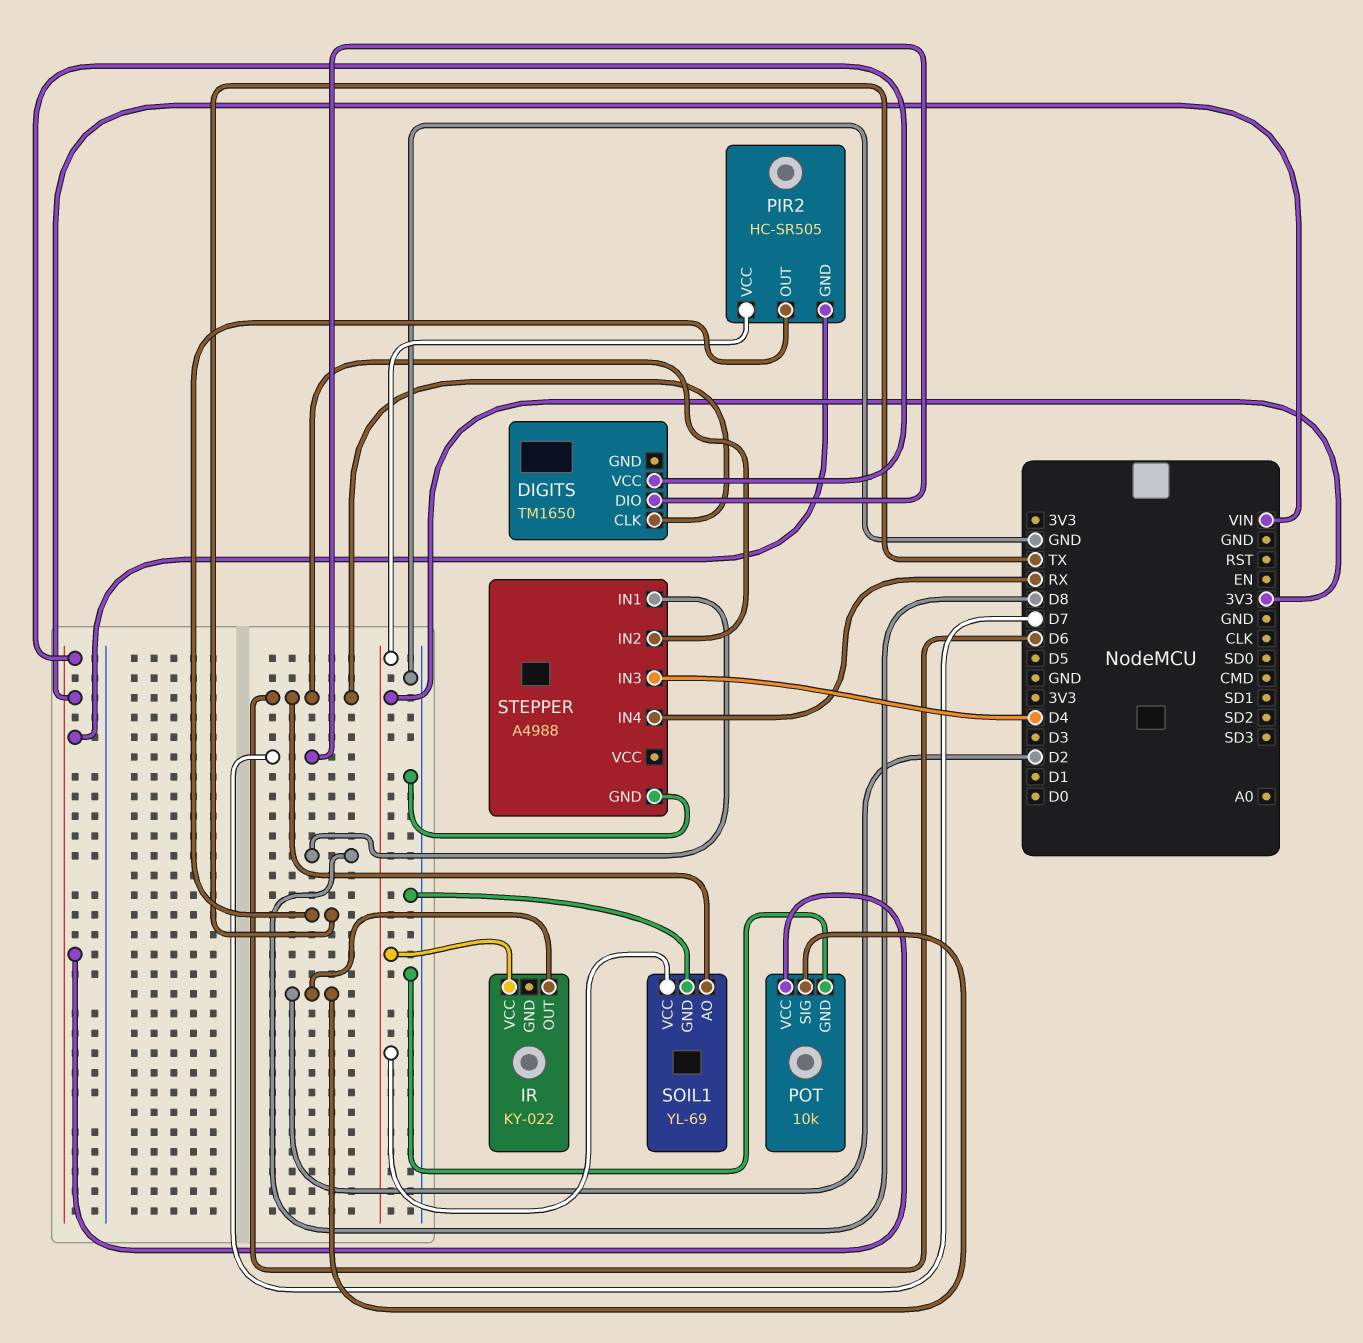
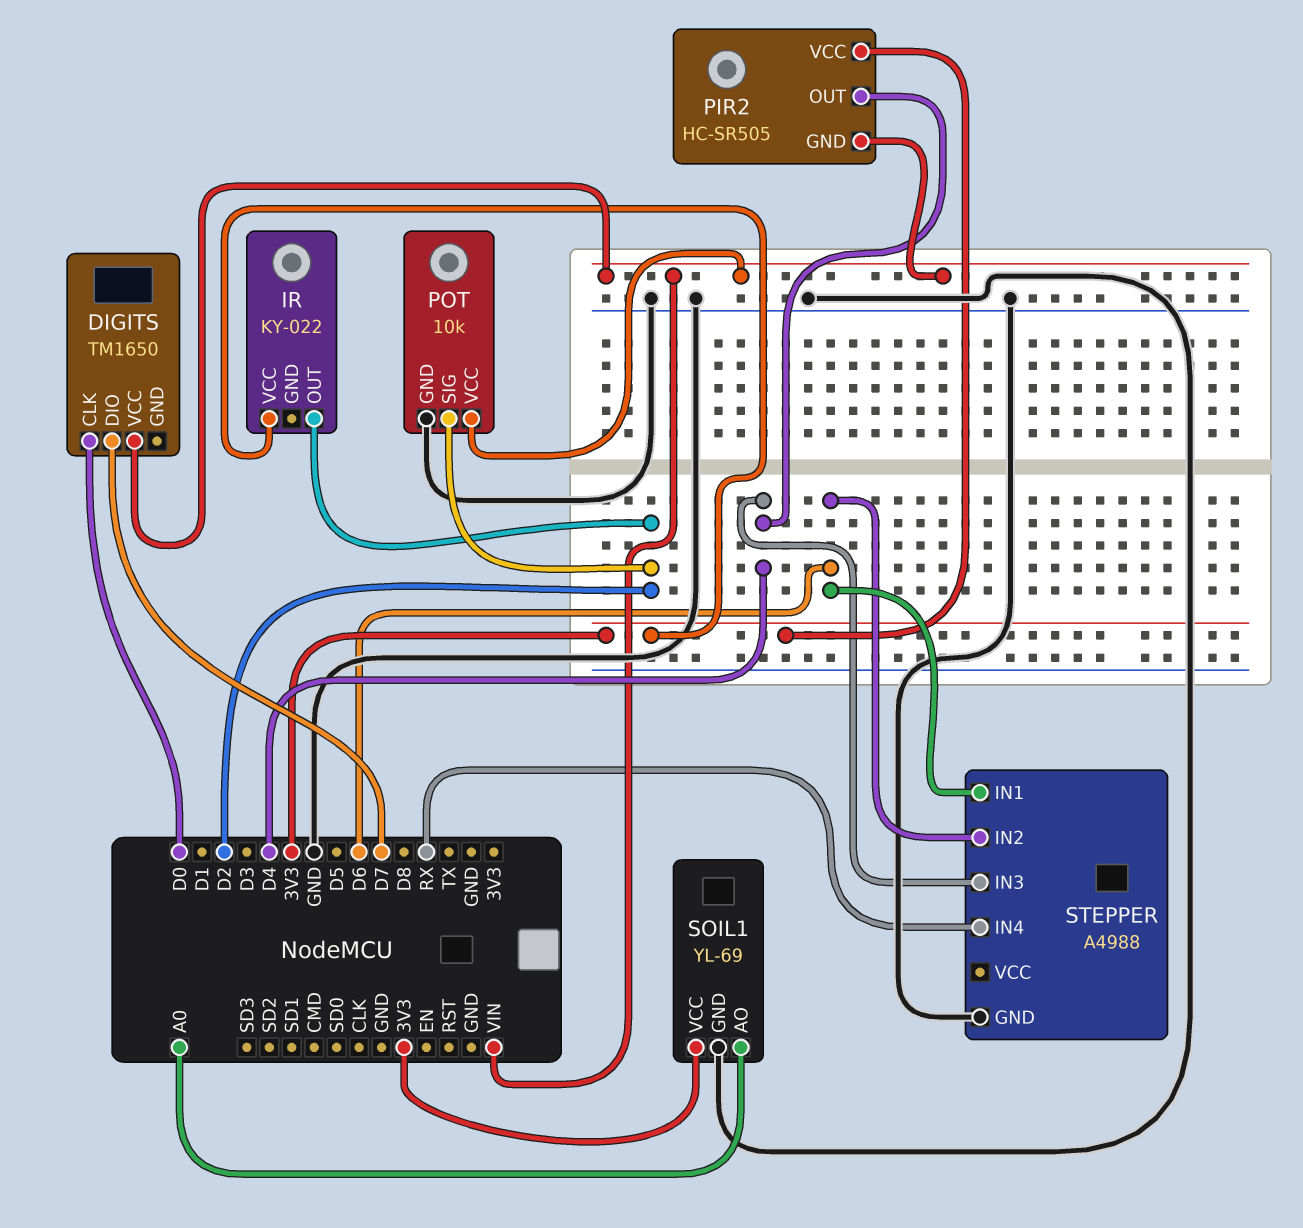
DIGITS pin CLK: D6 -> D0
PIR2 pin OUT: TX -> D4
SOIL1 pin AO: D6 -> A0
STEPPER pin IN1: D8 -> D6

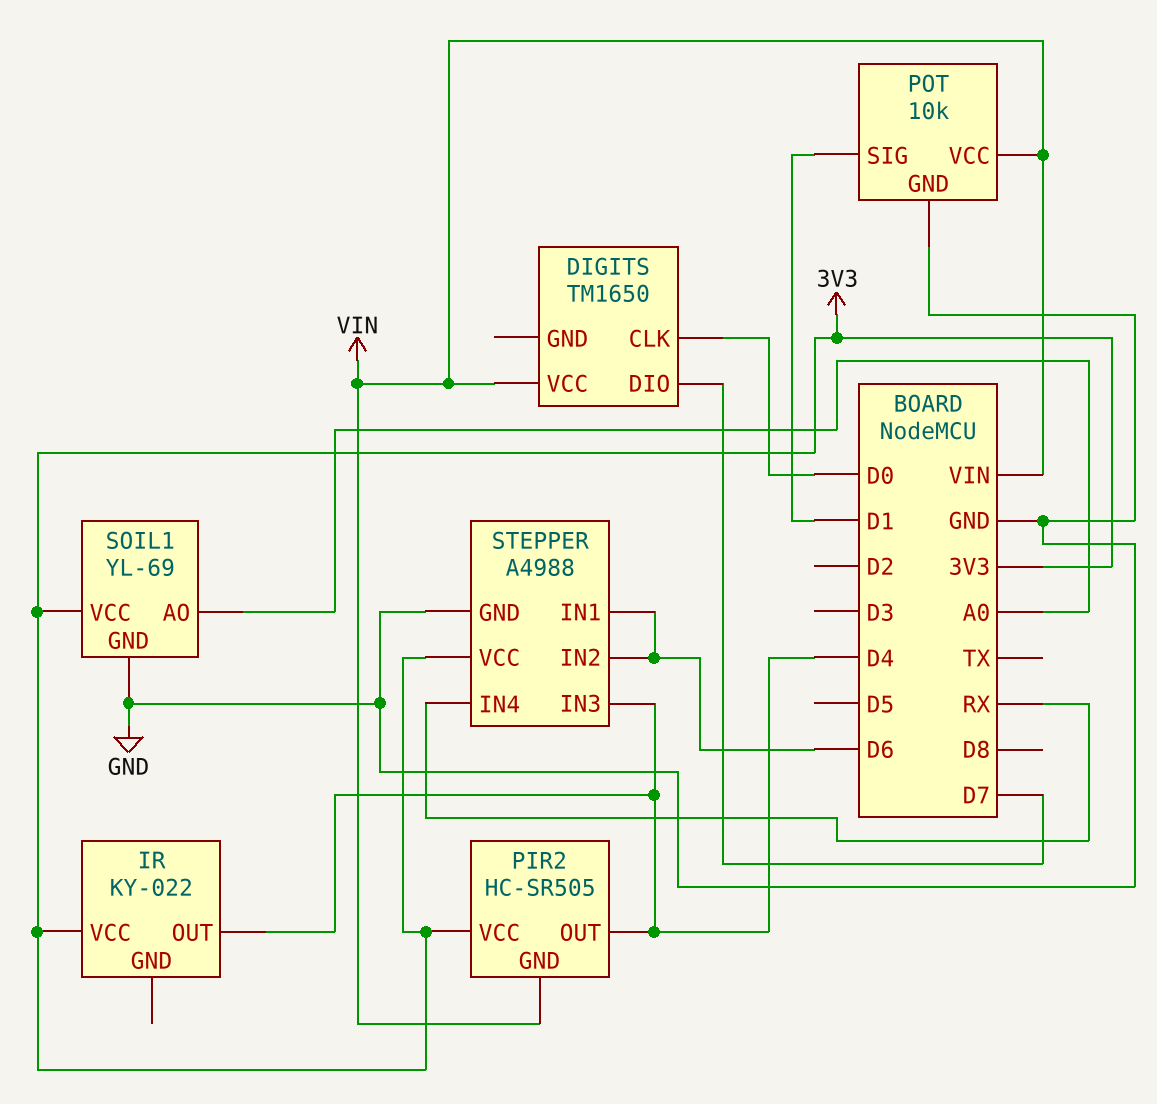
IR pin OUT: D2 -> D4
POT pin SIG: D2 -> D1
STEPPER pin VCC: none -> 3V3

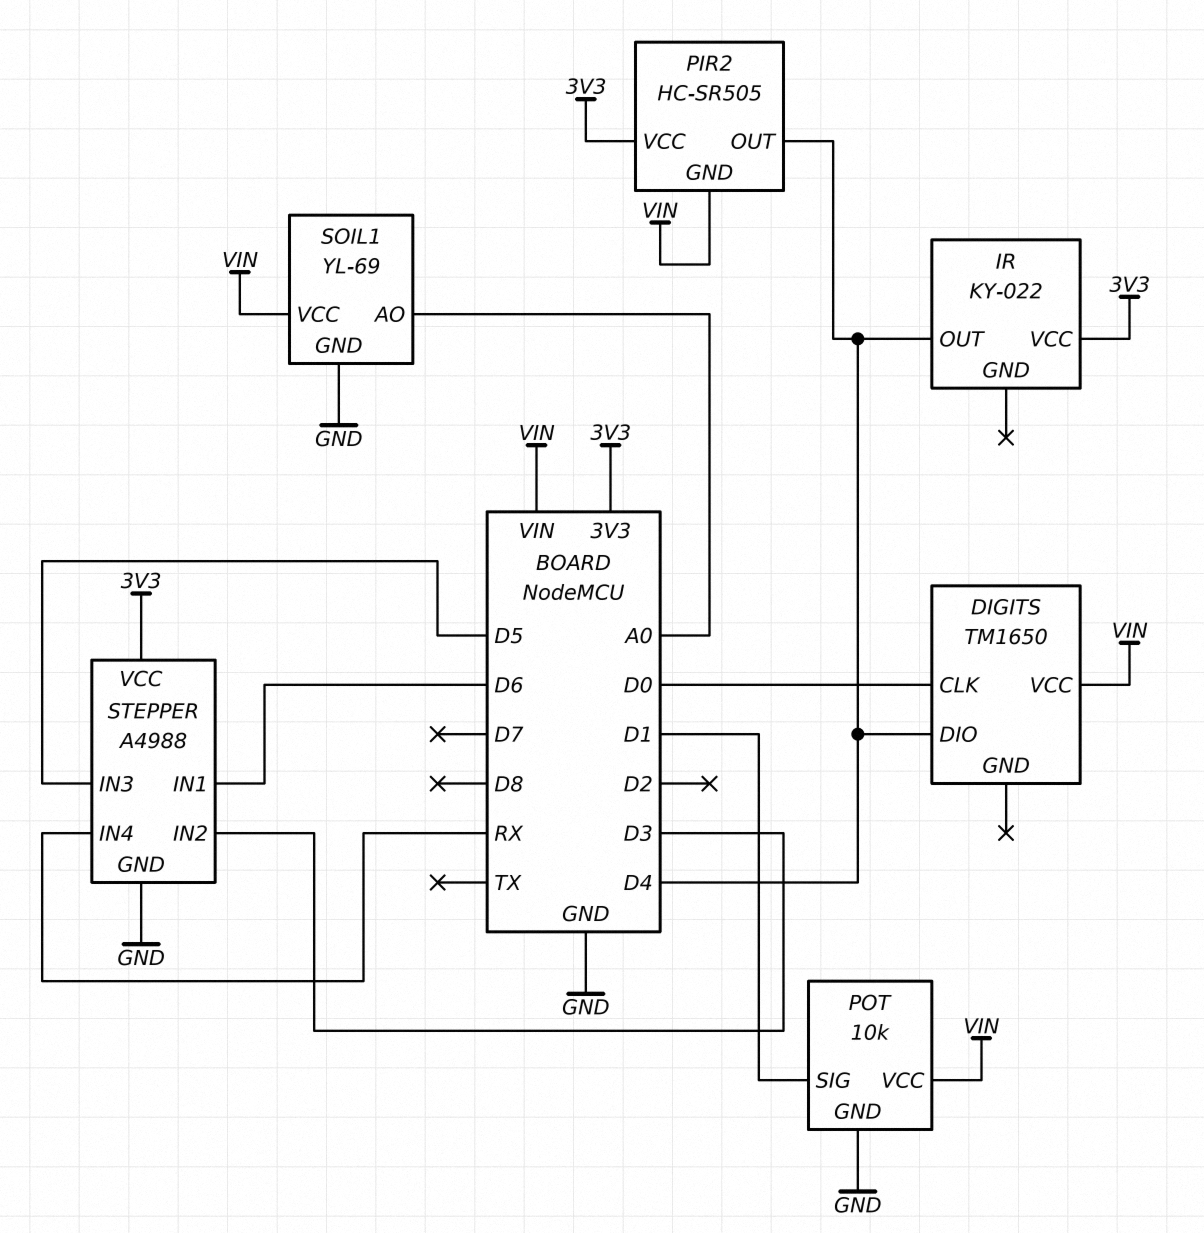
DIGITS pin DIO: D7 -> D4
SOIL1 pin VCC: 3V3 -> VIN
STEPPER pin IN2: D6 -> D3
STEPPER pin IN3: D4 -> D5

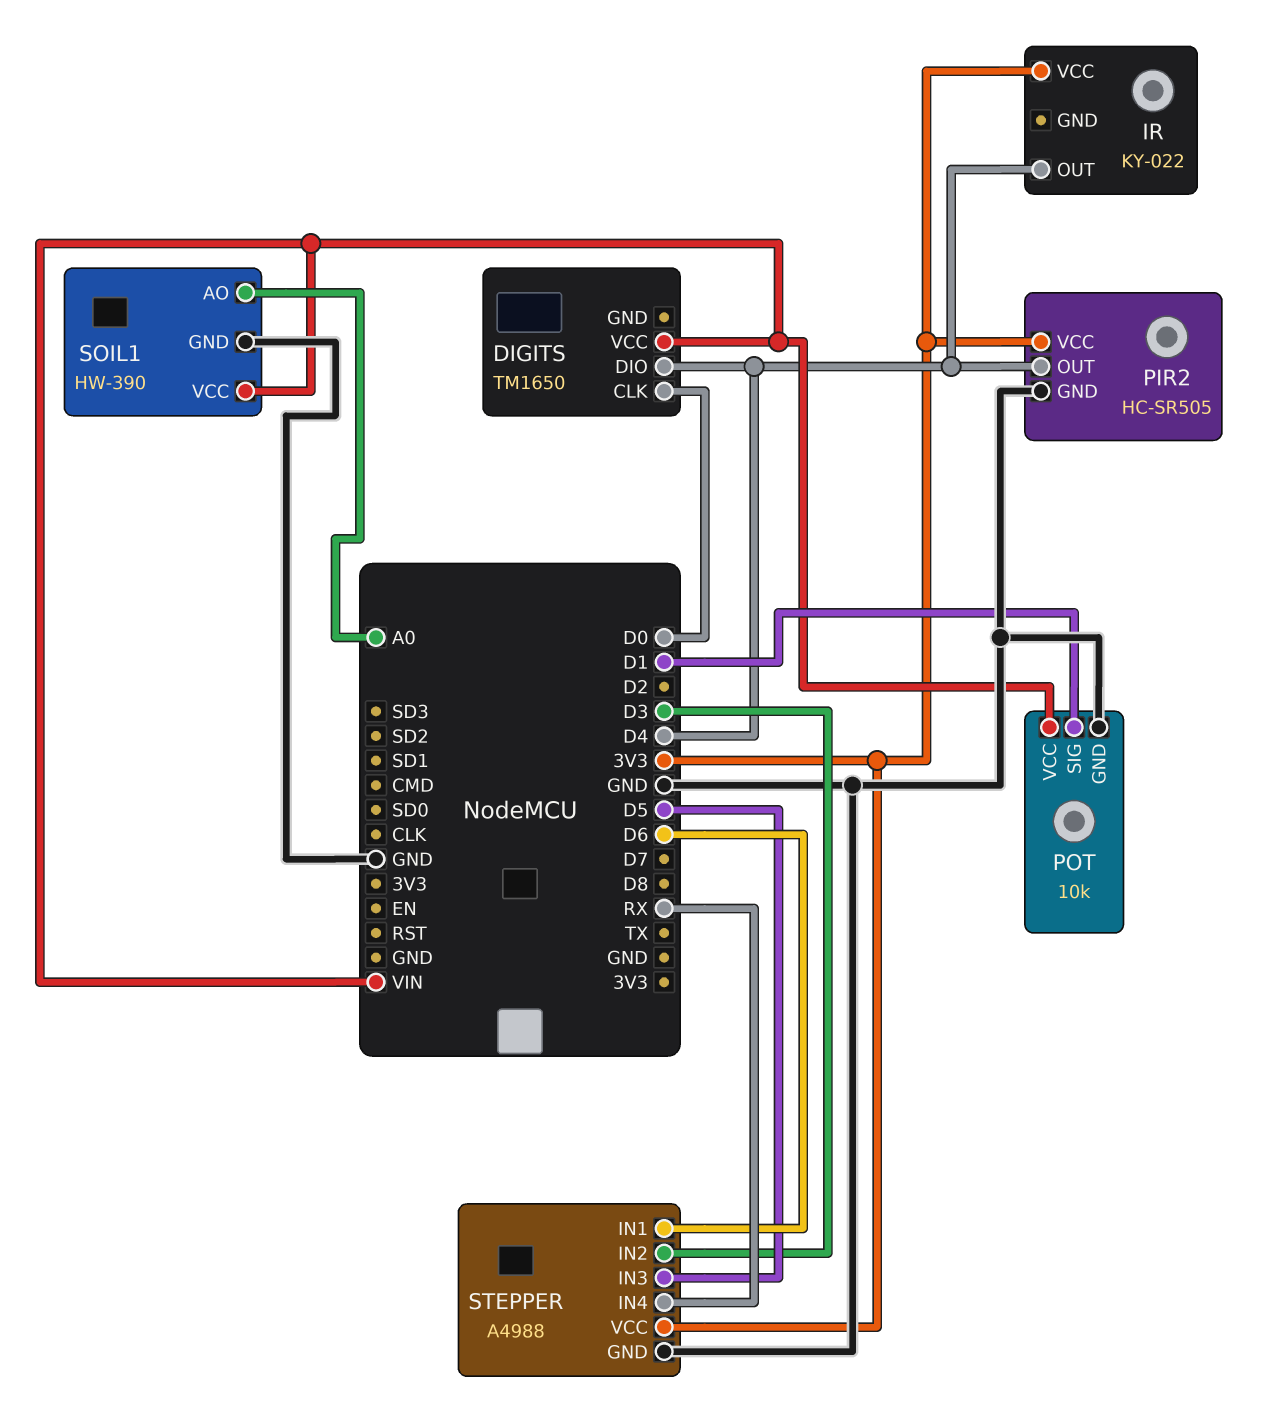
PIR2 pin GND: VIN -> GND
SOIL1: YL-69 -> HW-390

